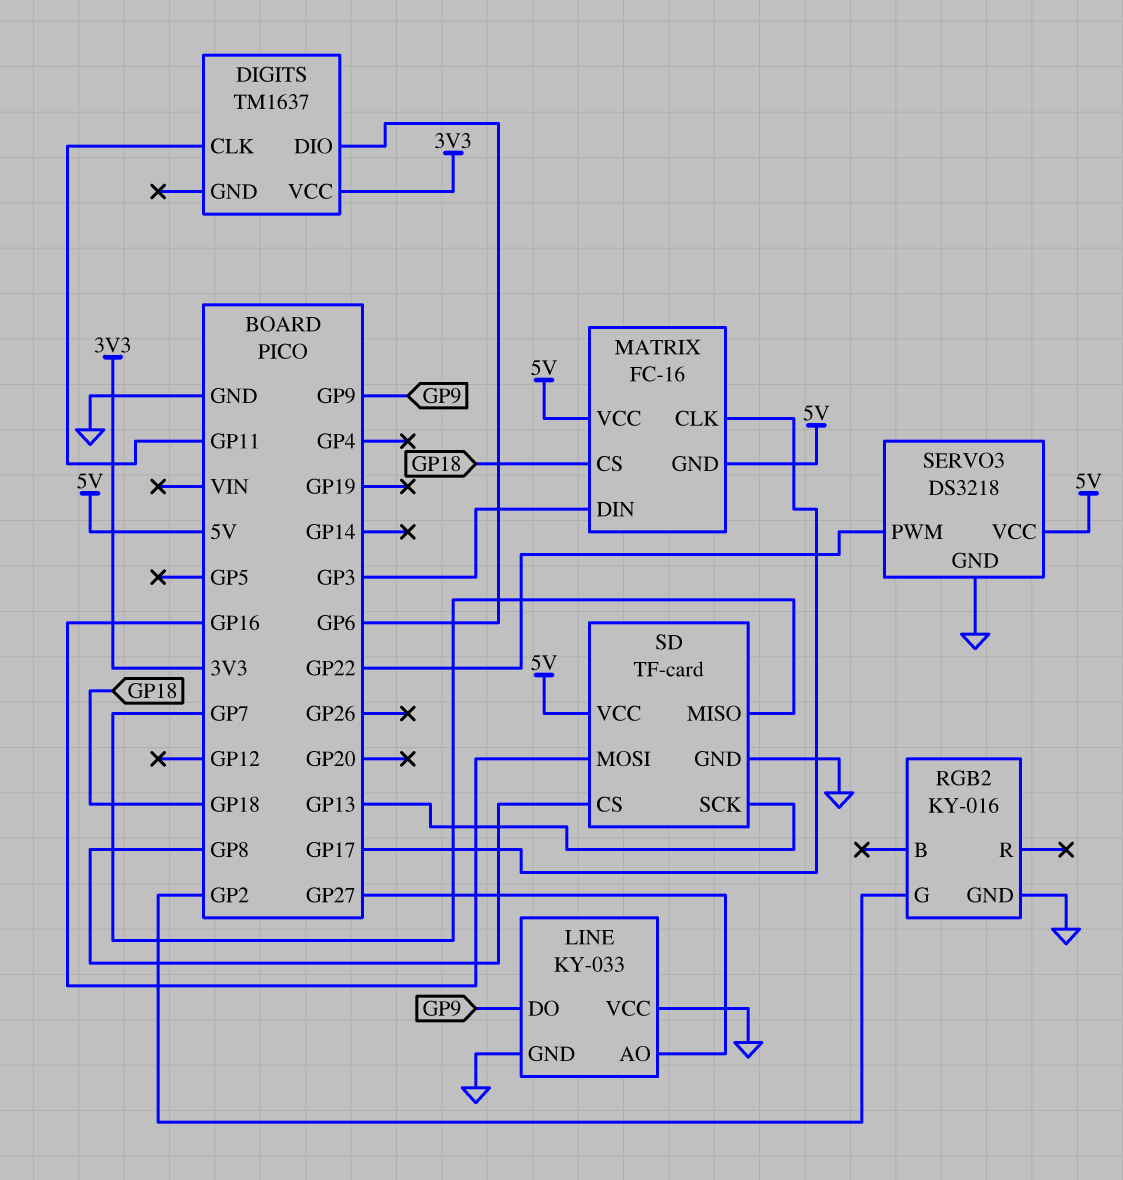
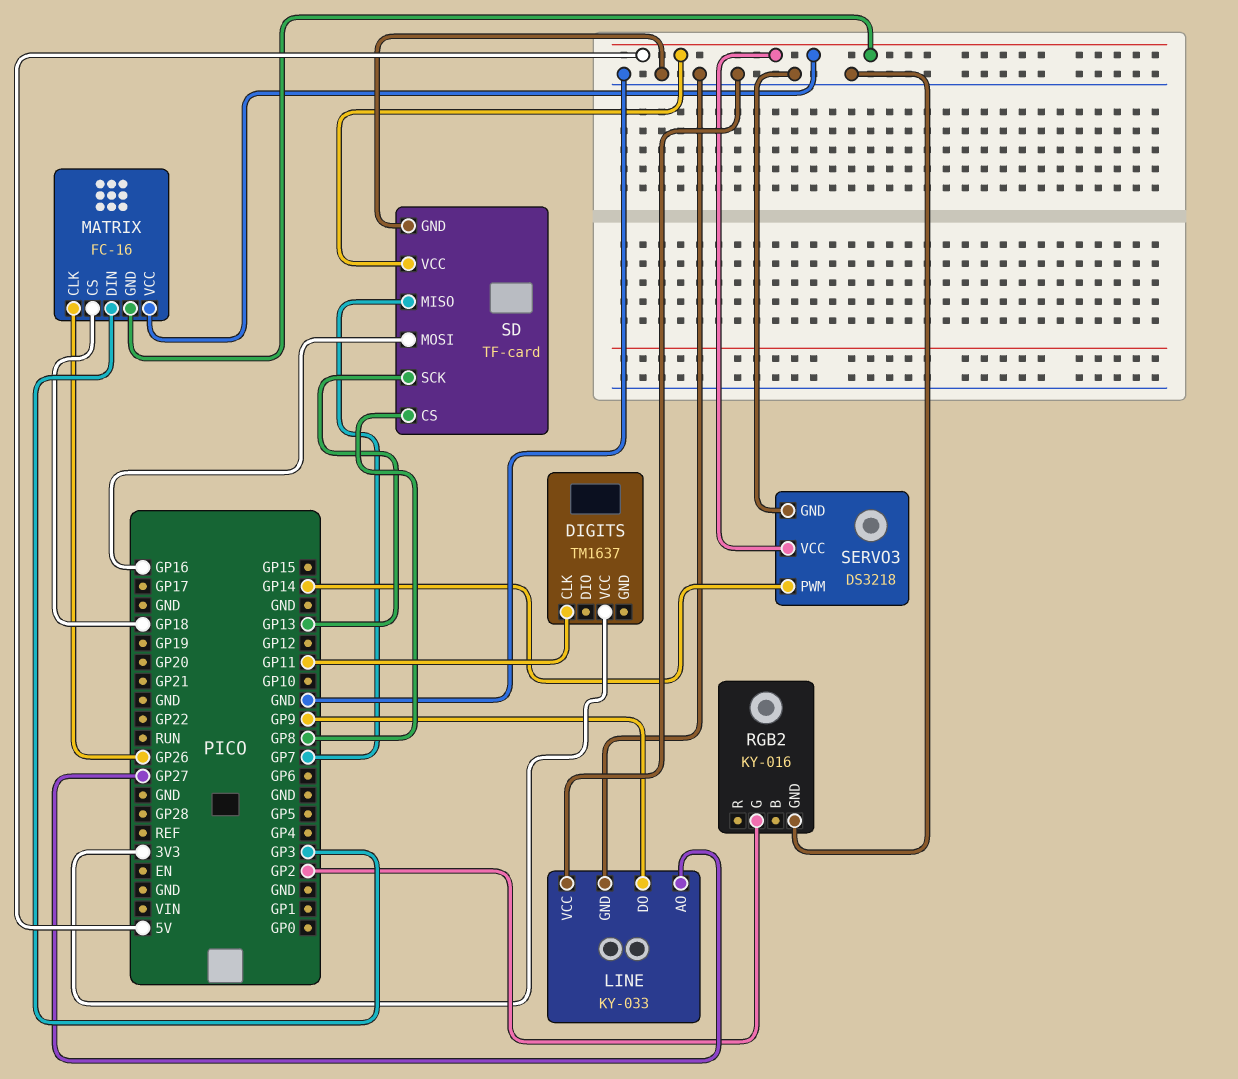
DIGITS pin DIO: GP6 -> none
MATRIX pin CLK: GP17 -> GP26
SERVO3 pin PWM: GP22 -> GP14

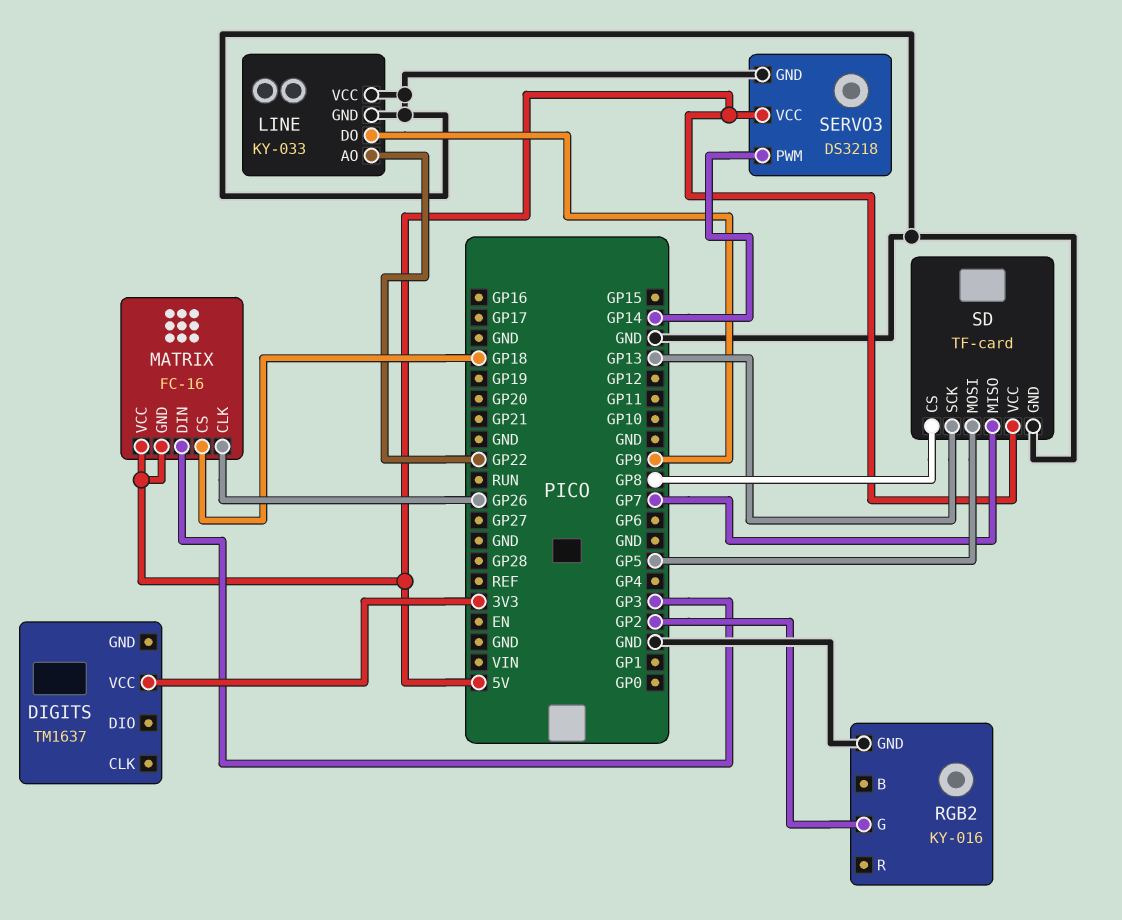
DIGITS pin CLK: GP11 -> none
LINE pin AO: GP27 -> GP22
SD pin MOSI: GP16 -> GP5

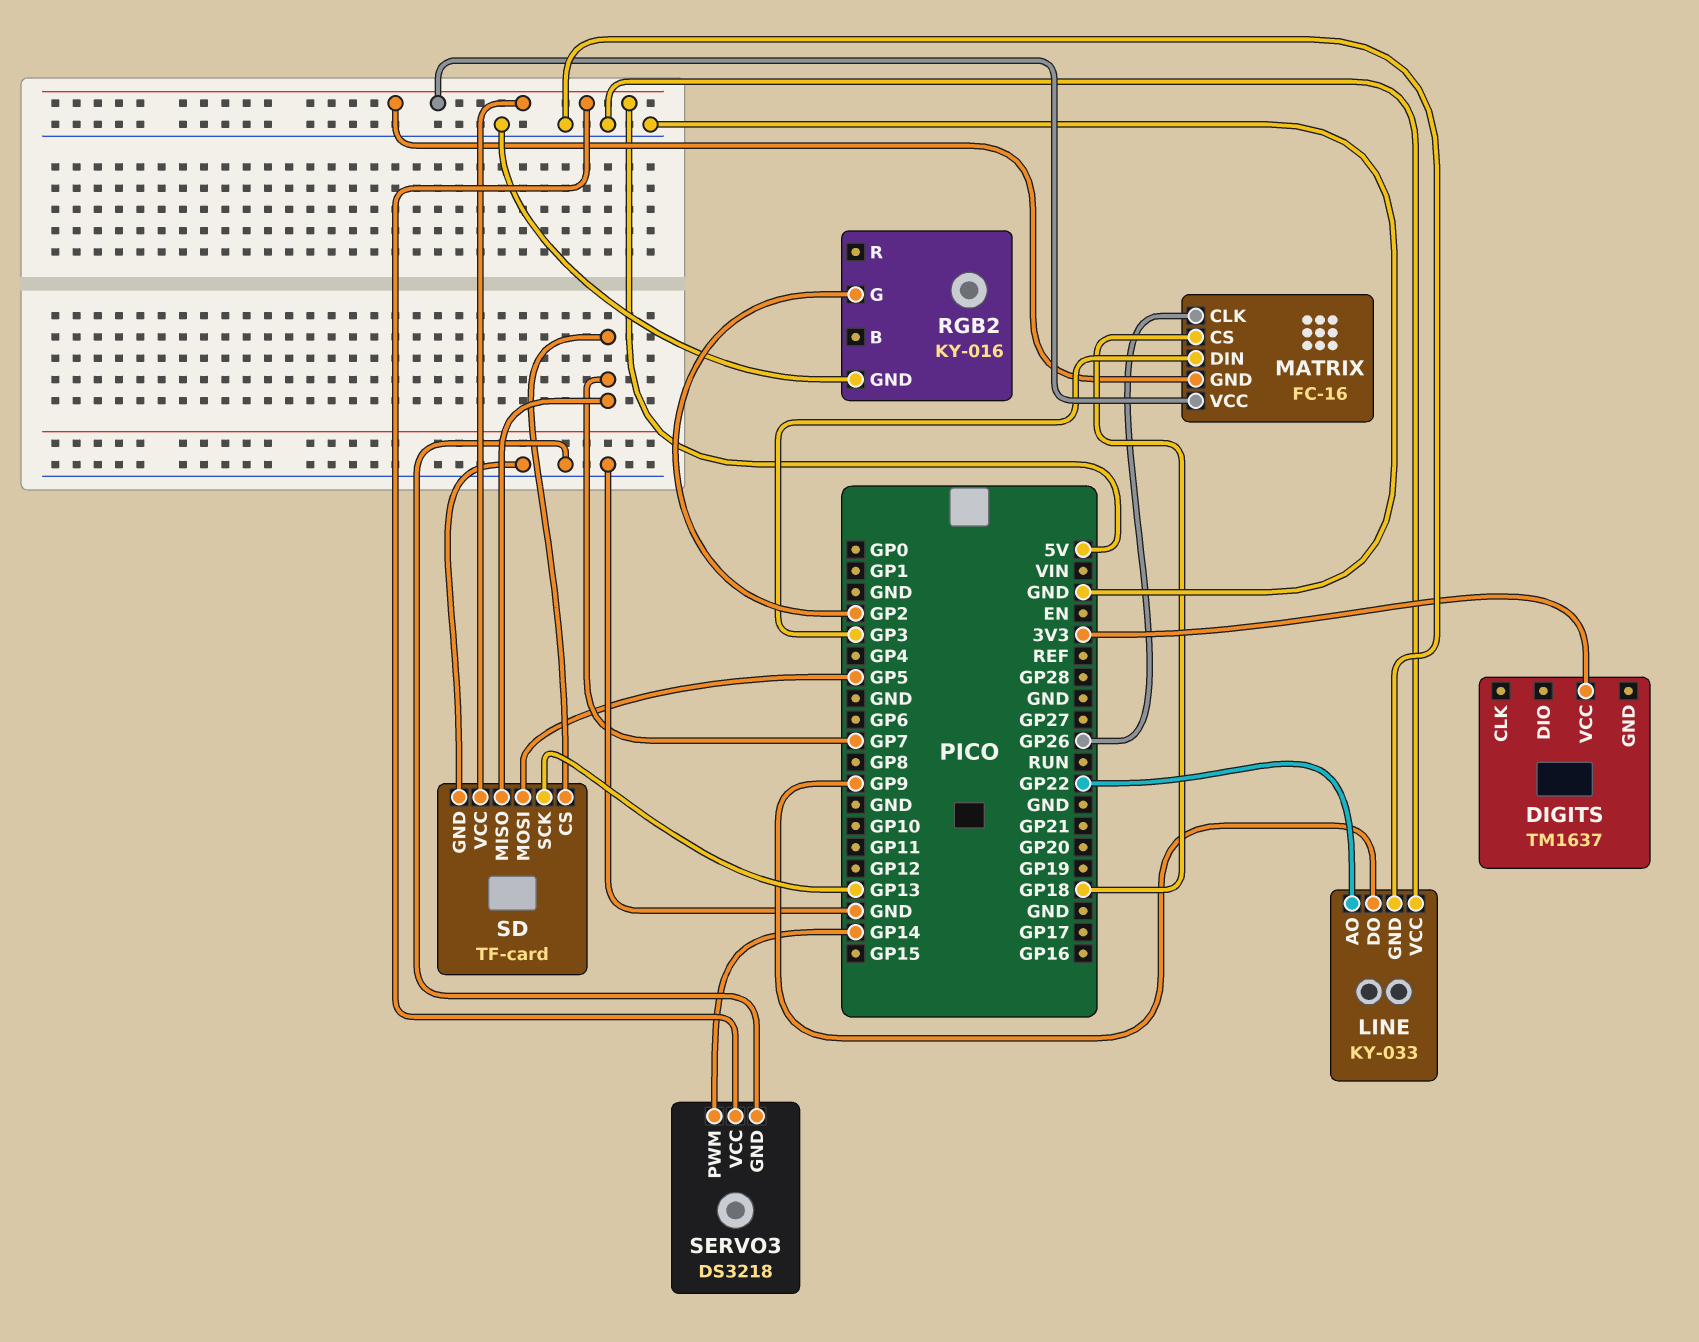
SD pin CS: GP8 -> GP7

